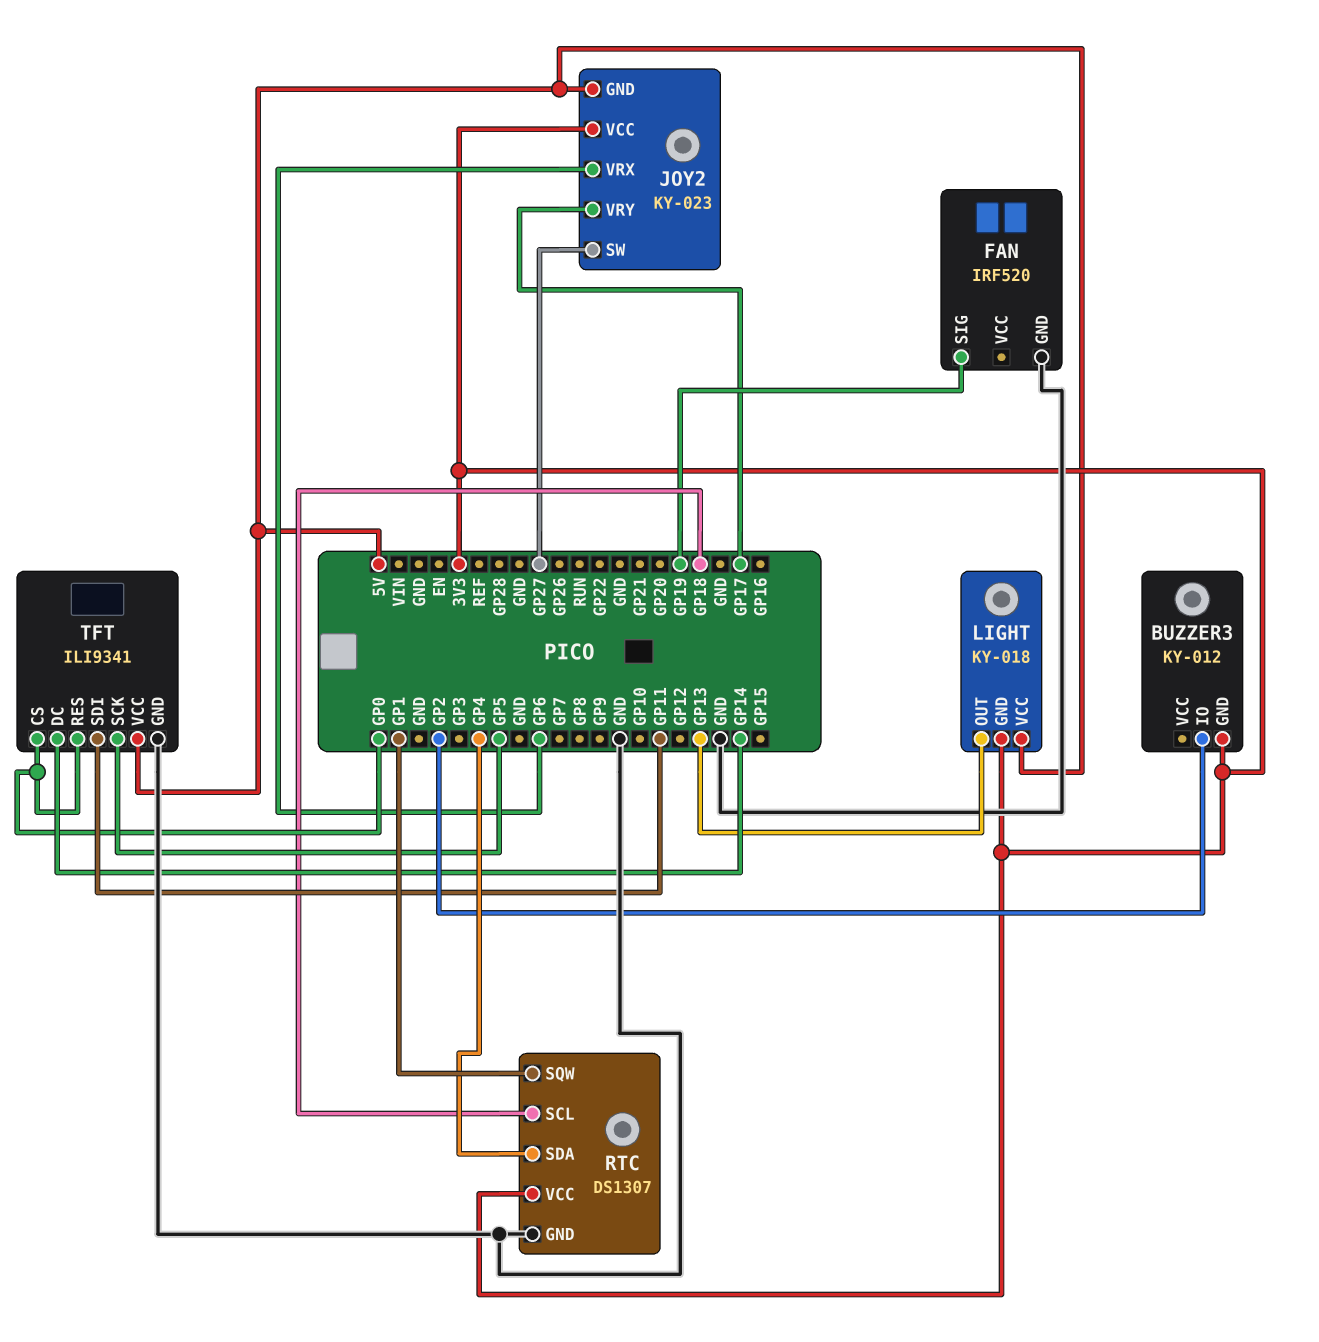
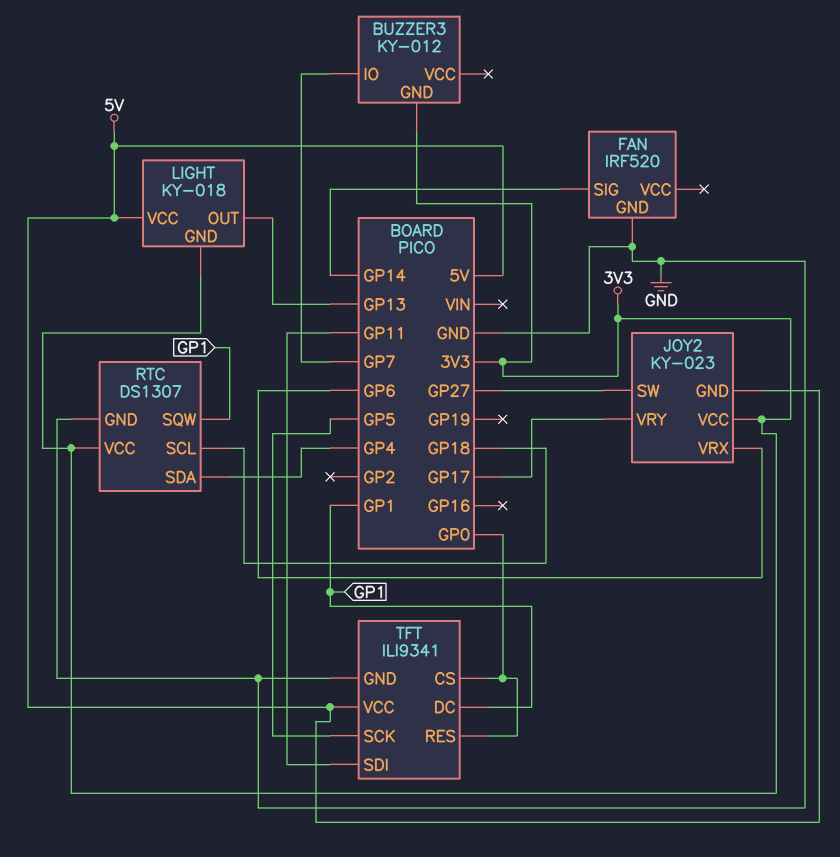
BUZZER3 pin IO: GP2 -> GP7
FAN pin SIG: GP19 -> GP14
TFT pin DC: GP14 -> GP1

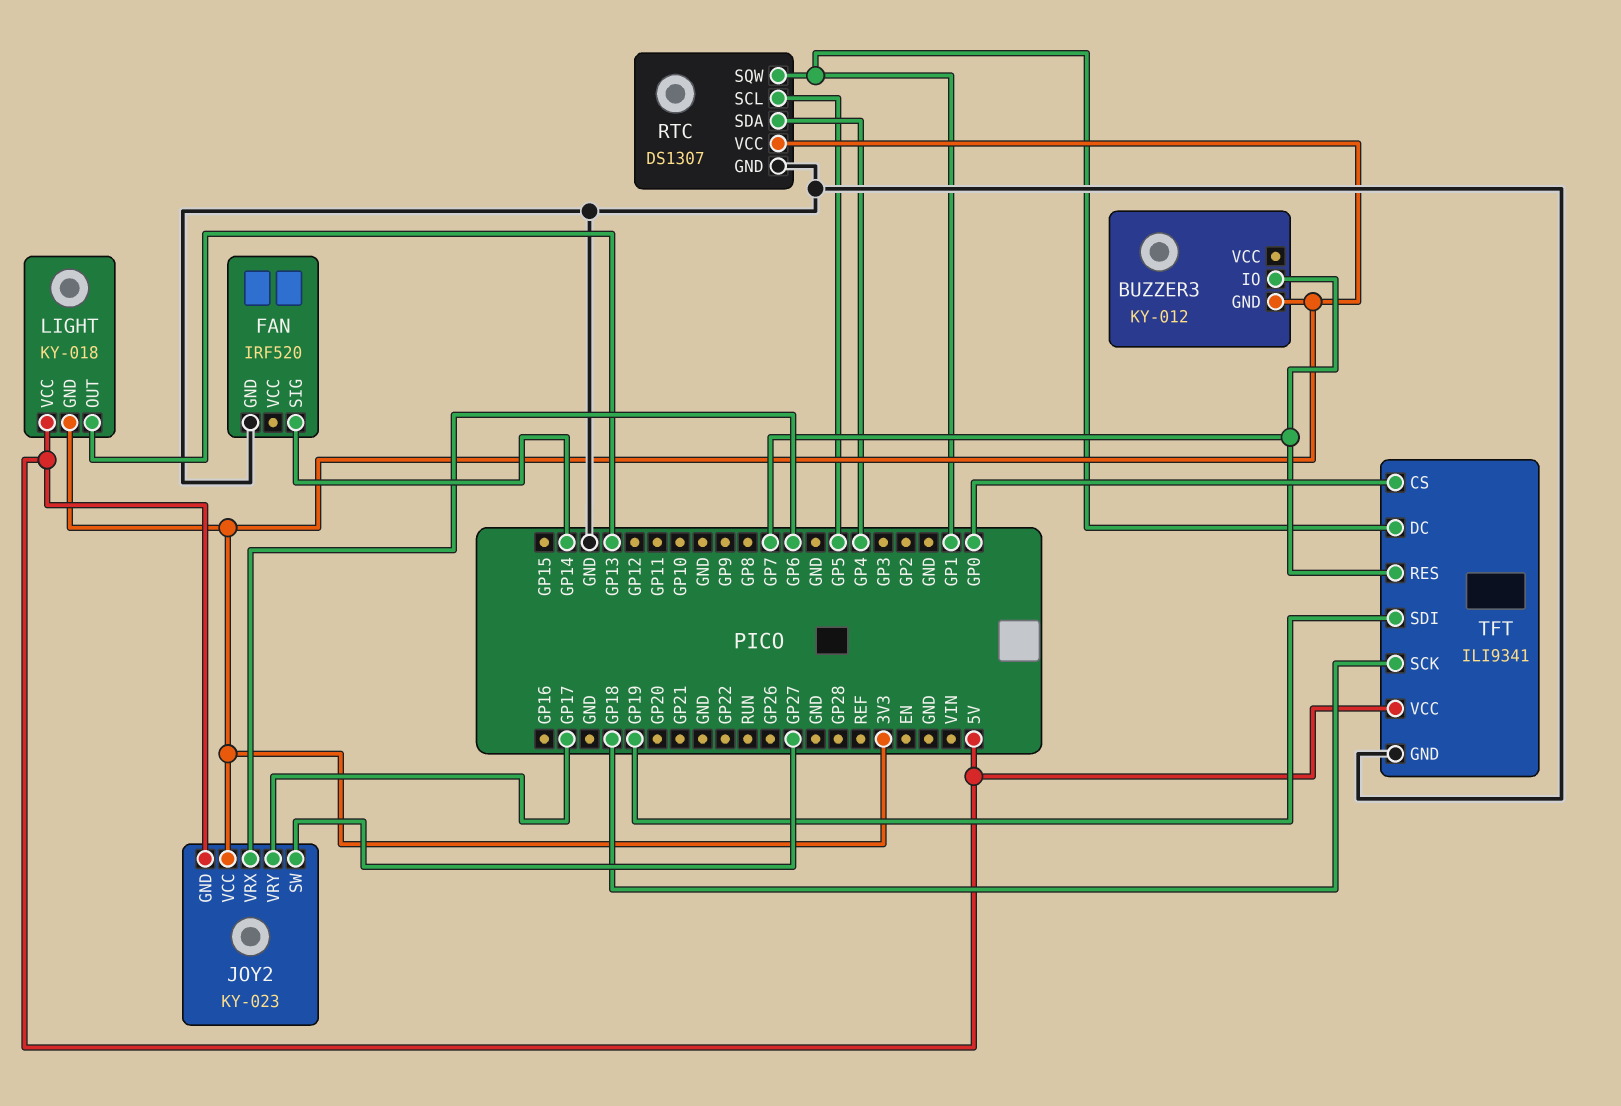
RTC pin SCL: GP18 -> GP5
TFT pin RES: GP0 -> GP7
TFT pin SCK: GP5 -> GP18
TFT pin SDI: GP11 -> GP19

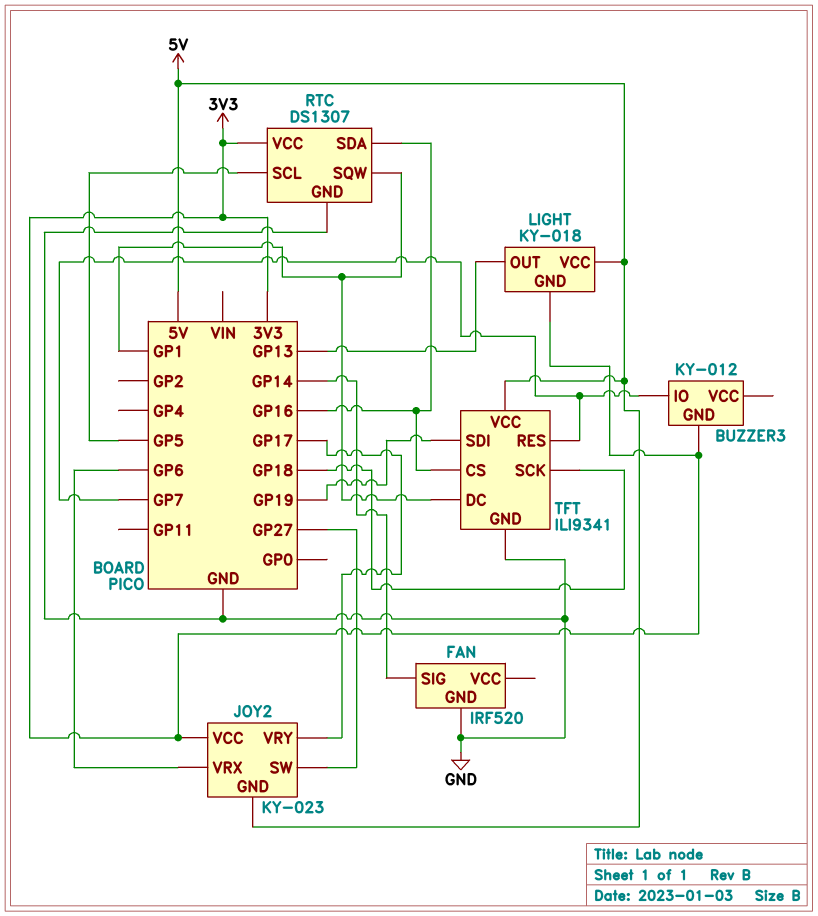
RTC pin SDA: GP4 -> GP16
TFT pin CS: GP0 -> GP16

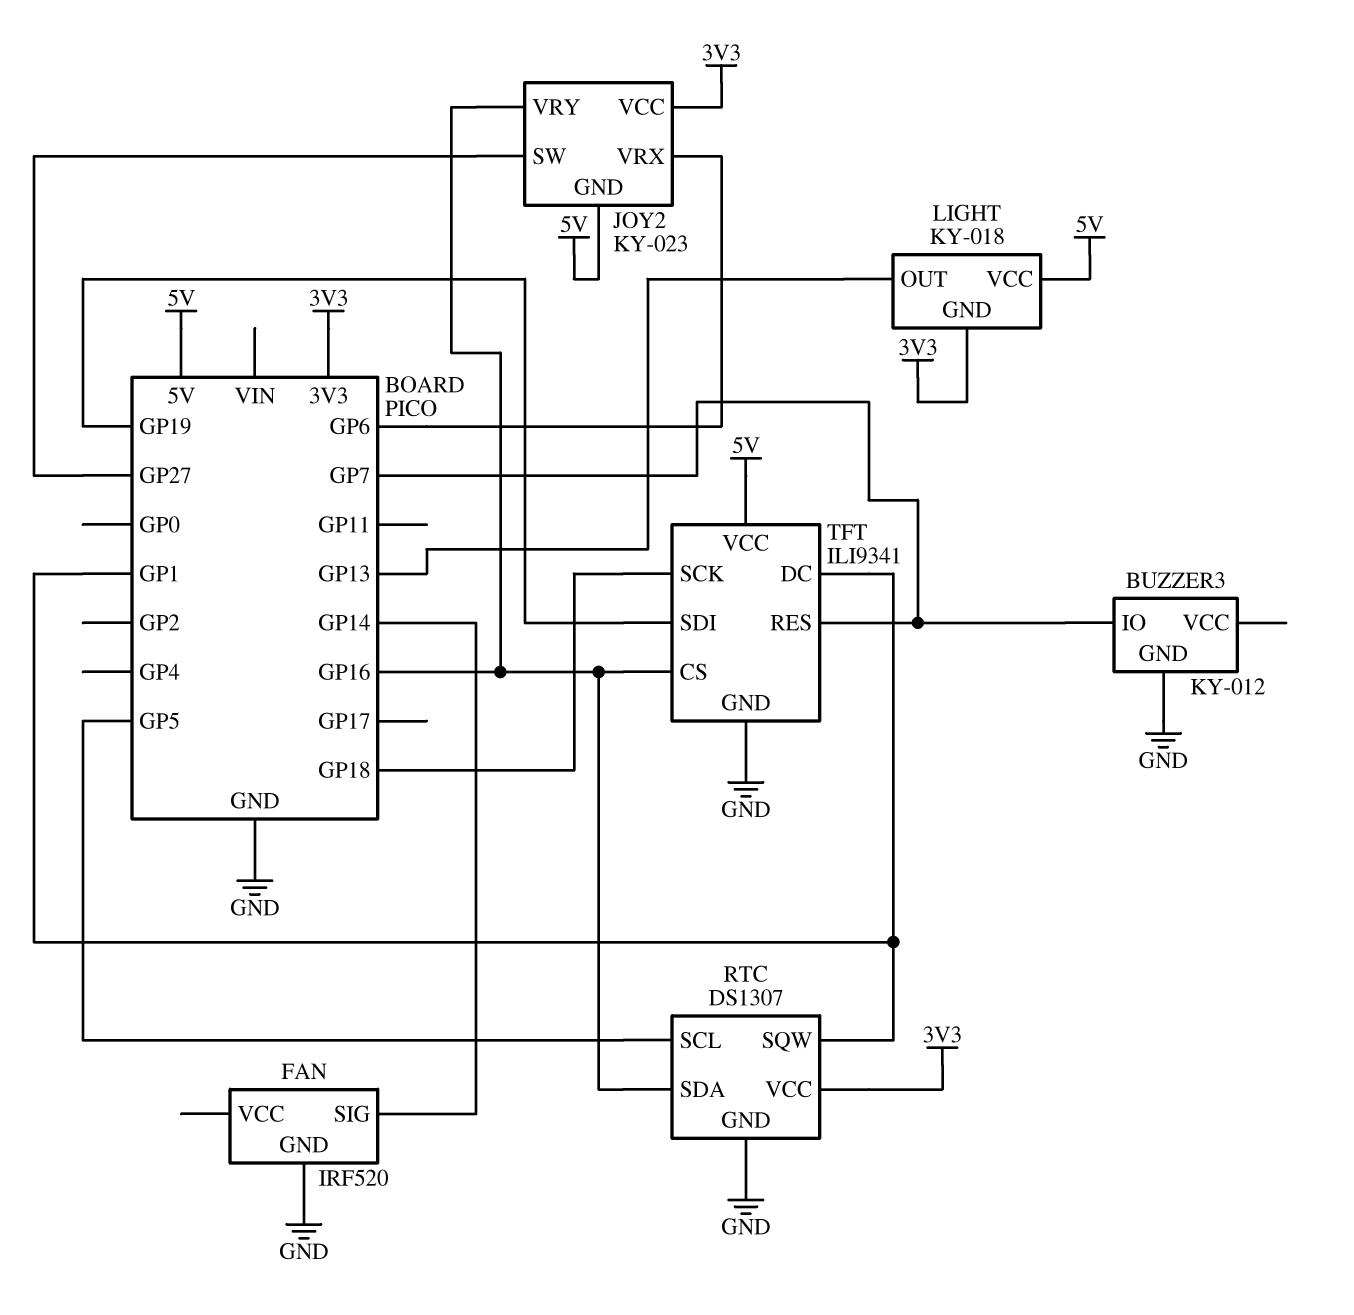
BUZZER3 pin GND: 3V3 -> GND
JOY2 pin VRY: GP17 -> GP16

